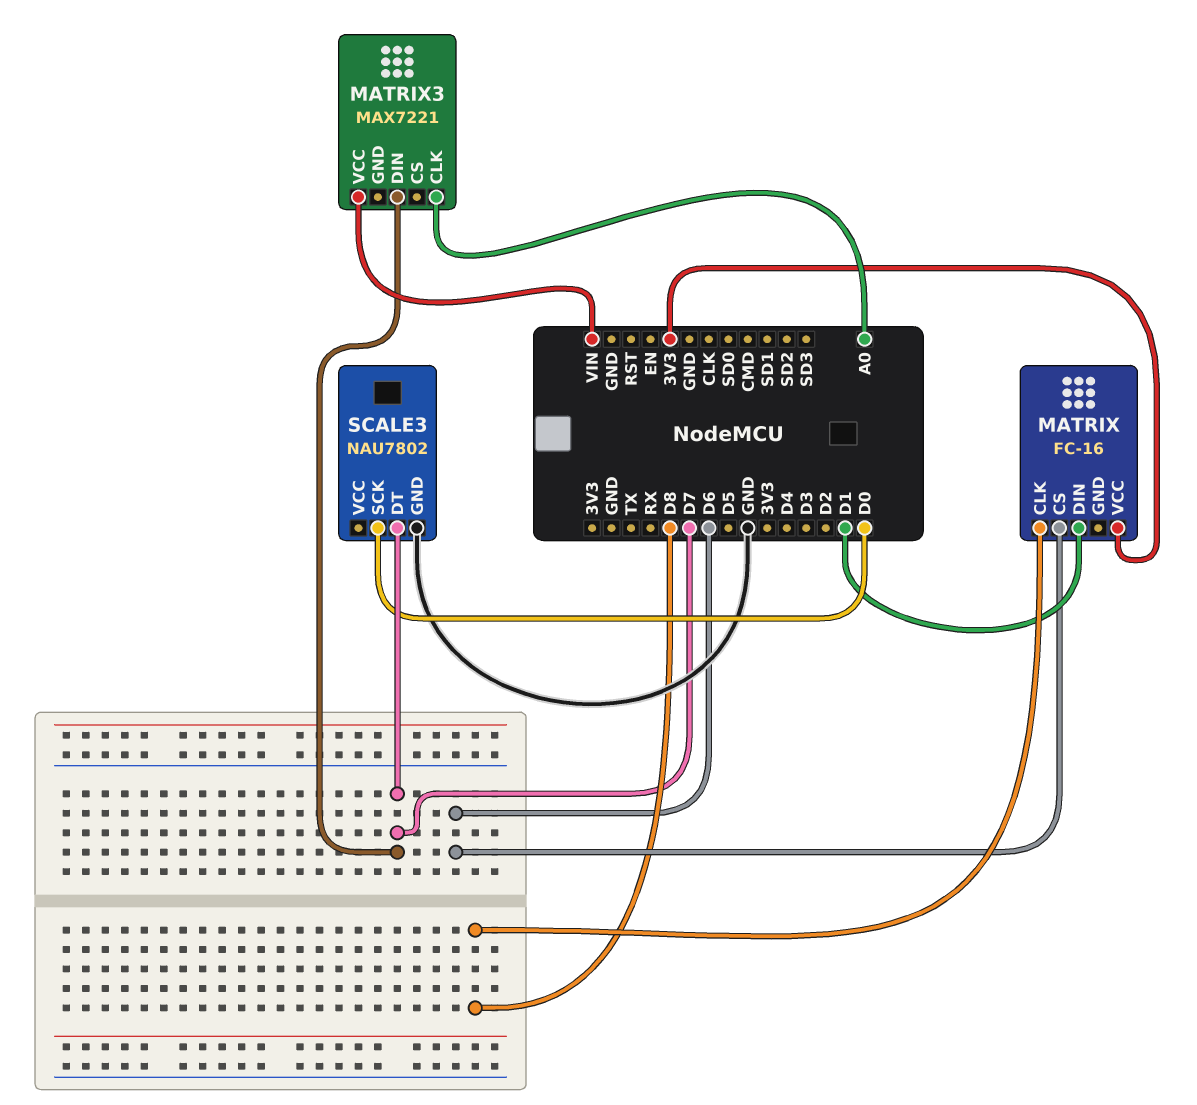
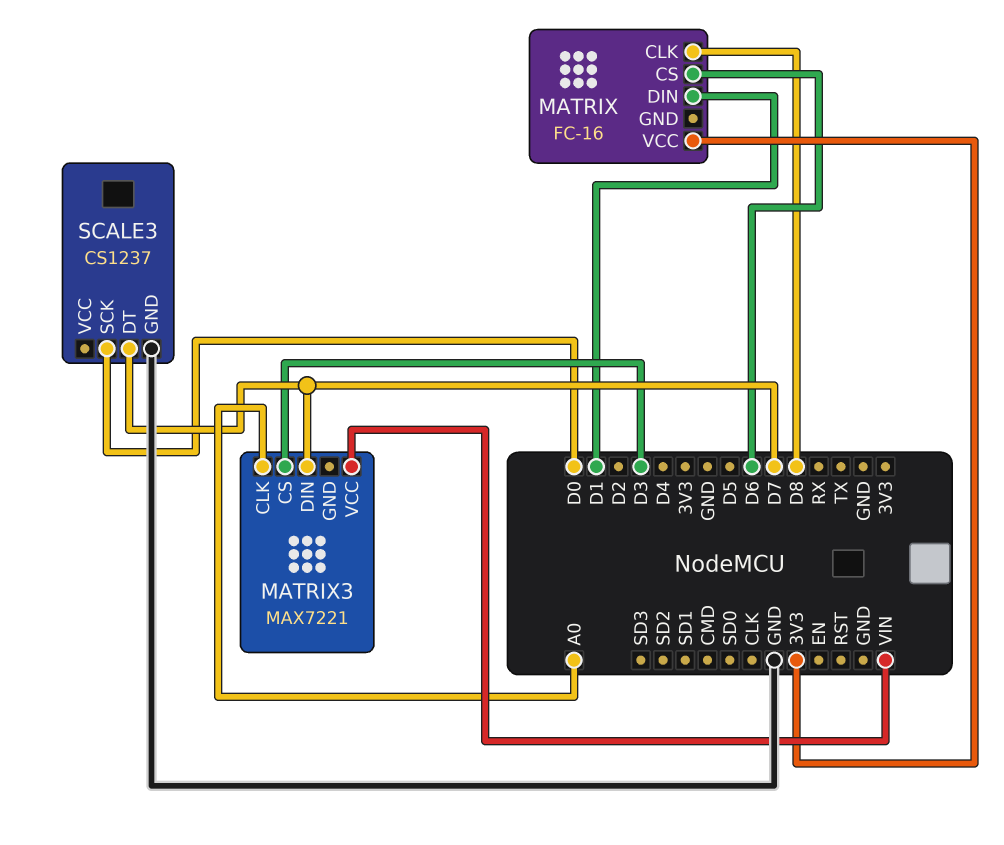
MATRIX3 pin CS: none -> D3
SCALE3: NAU7802 -> CS1237

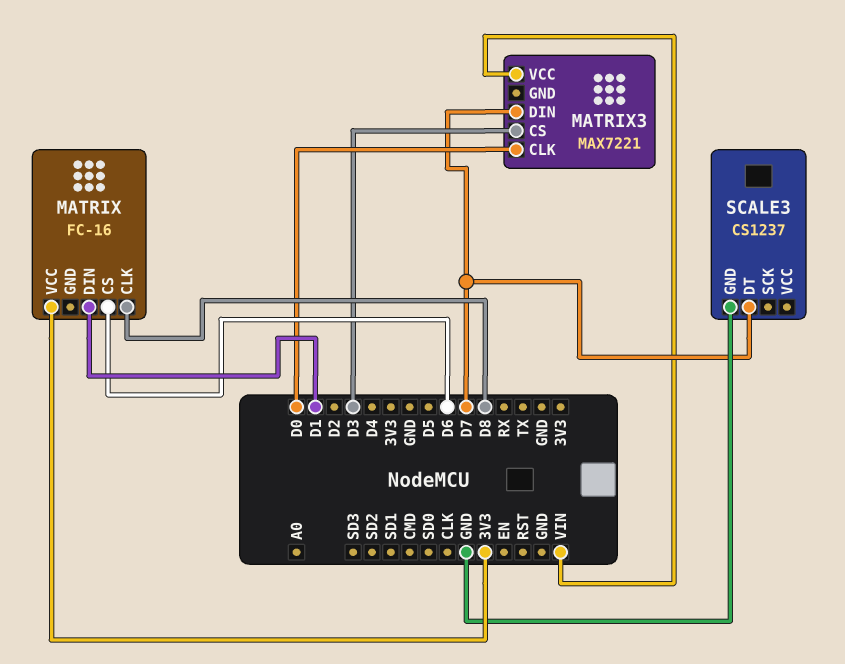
MATRIX3 pin CLK: A0 -> D0
SCALE3 pin SCK: D0 -> none

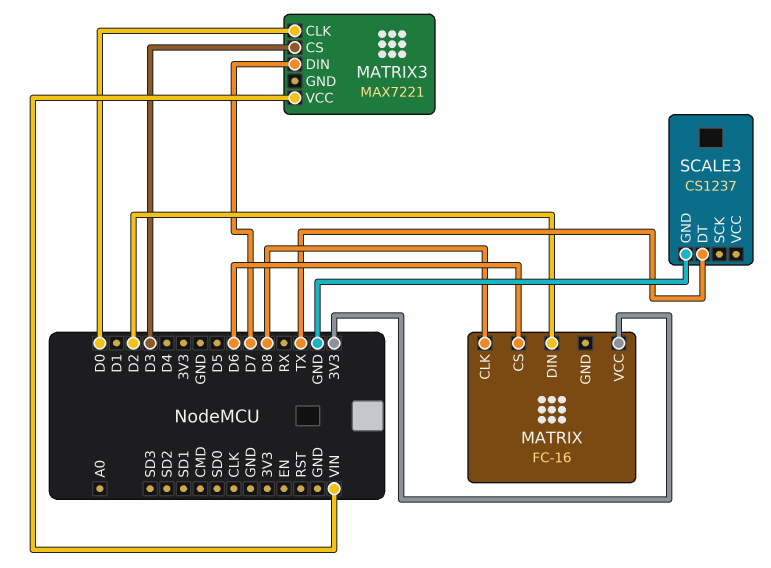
MATRIX pin DIN: D1 -> D2
SCALE3 pin DT: D7 -> TX

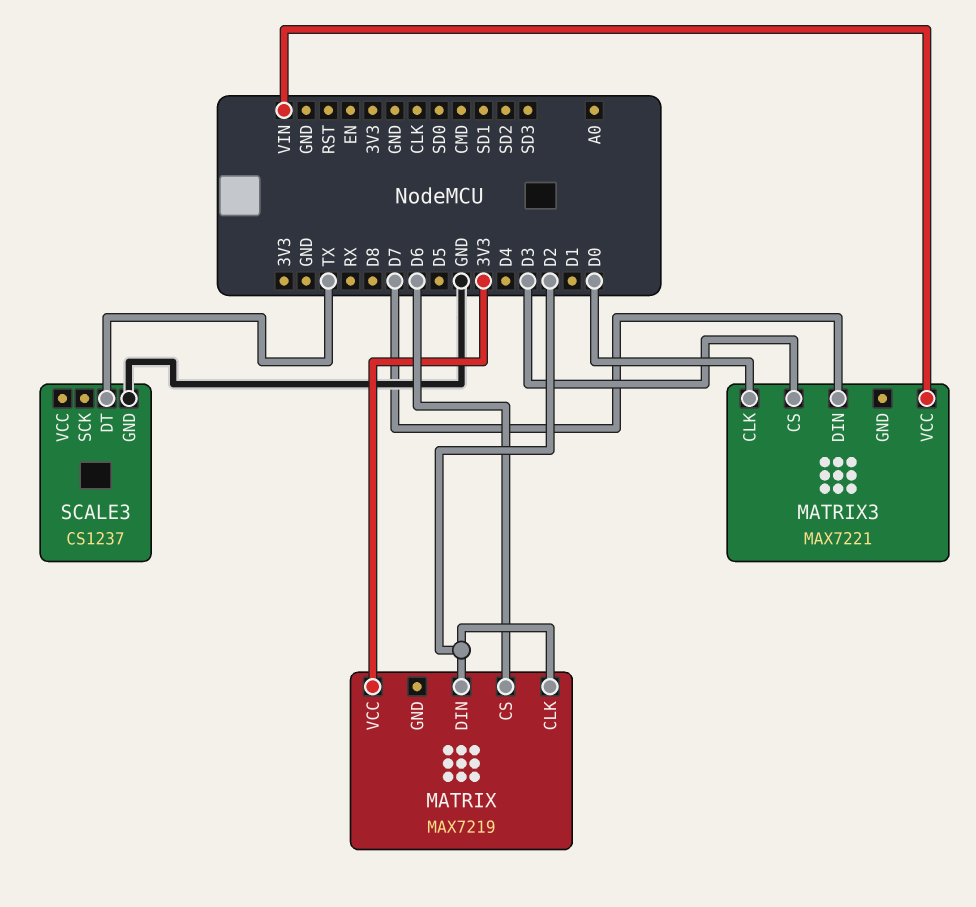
MATRIX: FC-16 -> MAX7219
MATRIX pin CLK: D8 -> D2

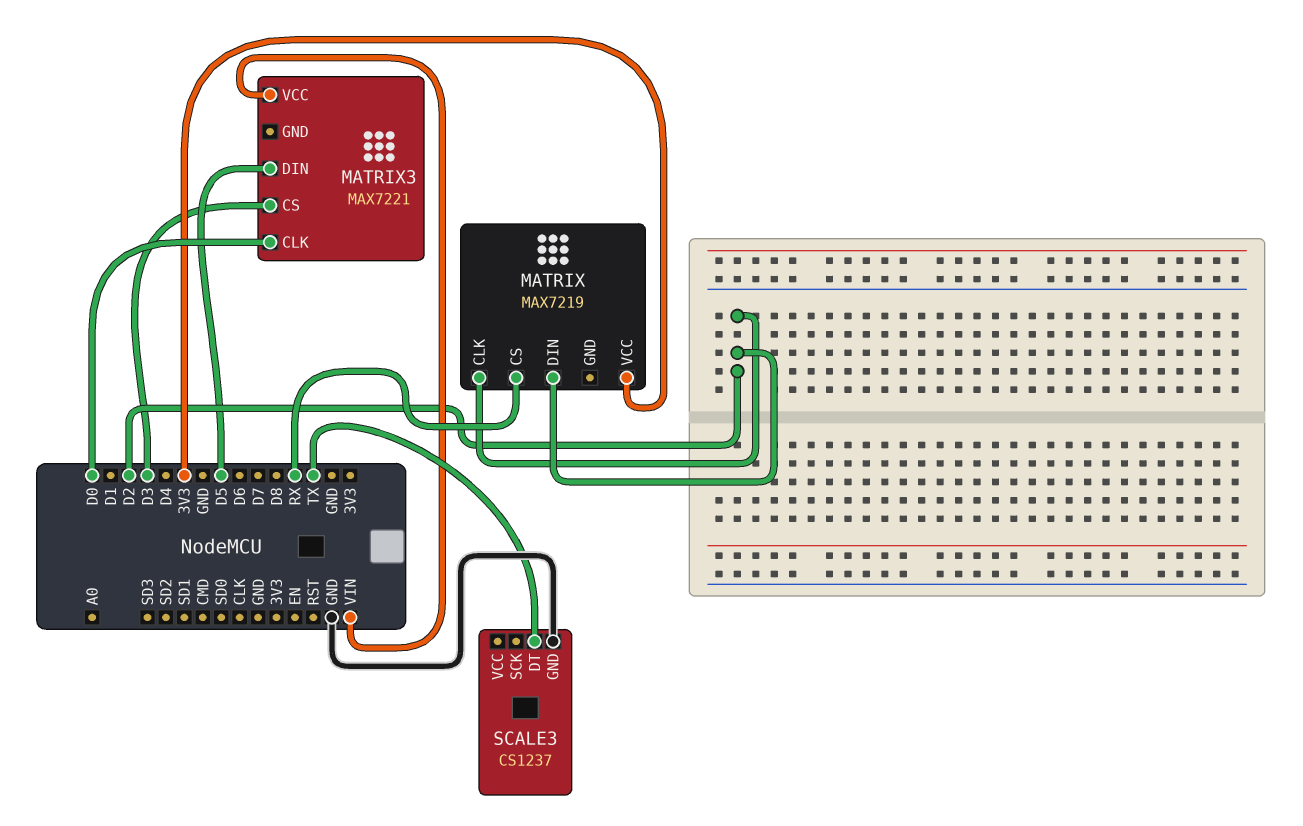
MATRIX pin CS: D6 -> RX
MATRIX3 pin DIN: D7 -> D5

